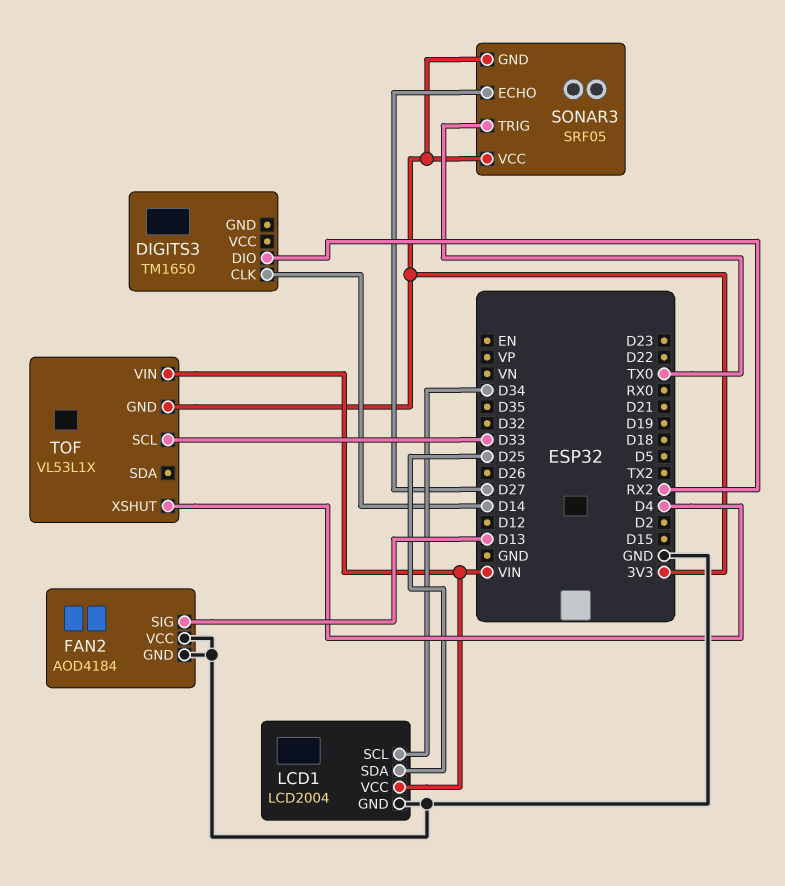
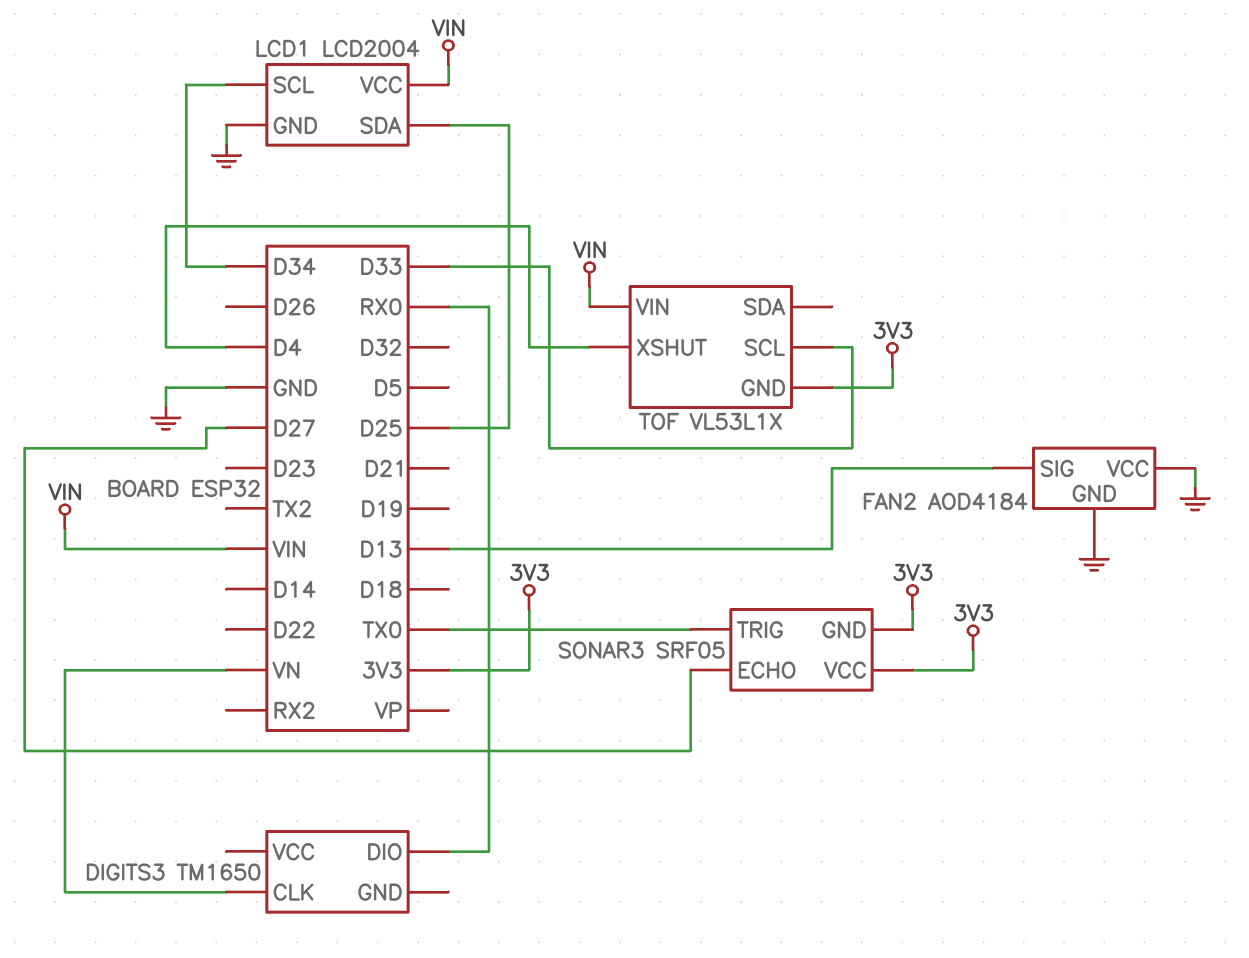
DIGITS3 pin CLK: D14 -> VN
DIGITS3 pin DIO: RX2 -> RX0

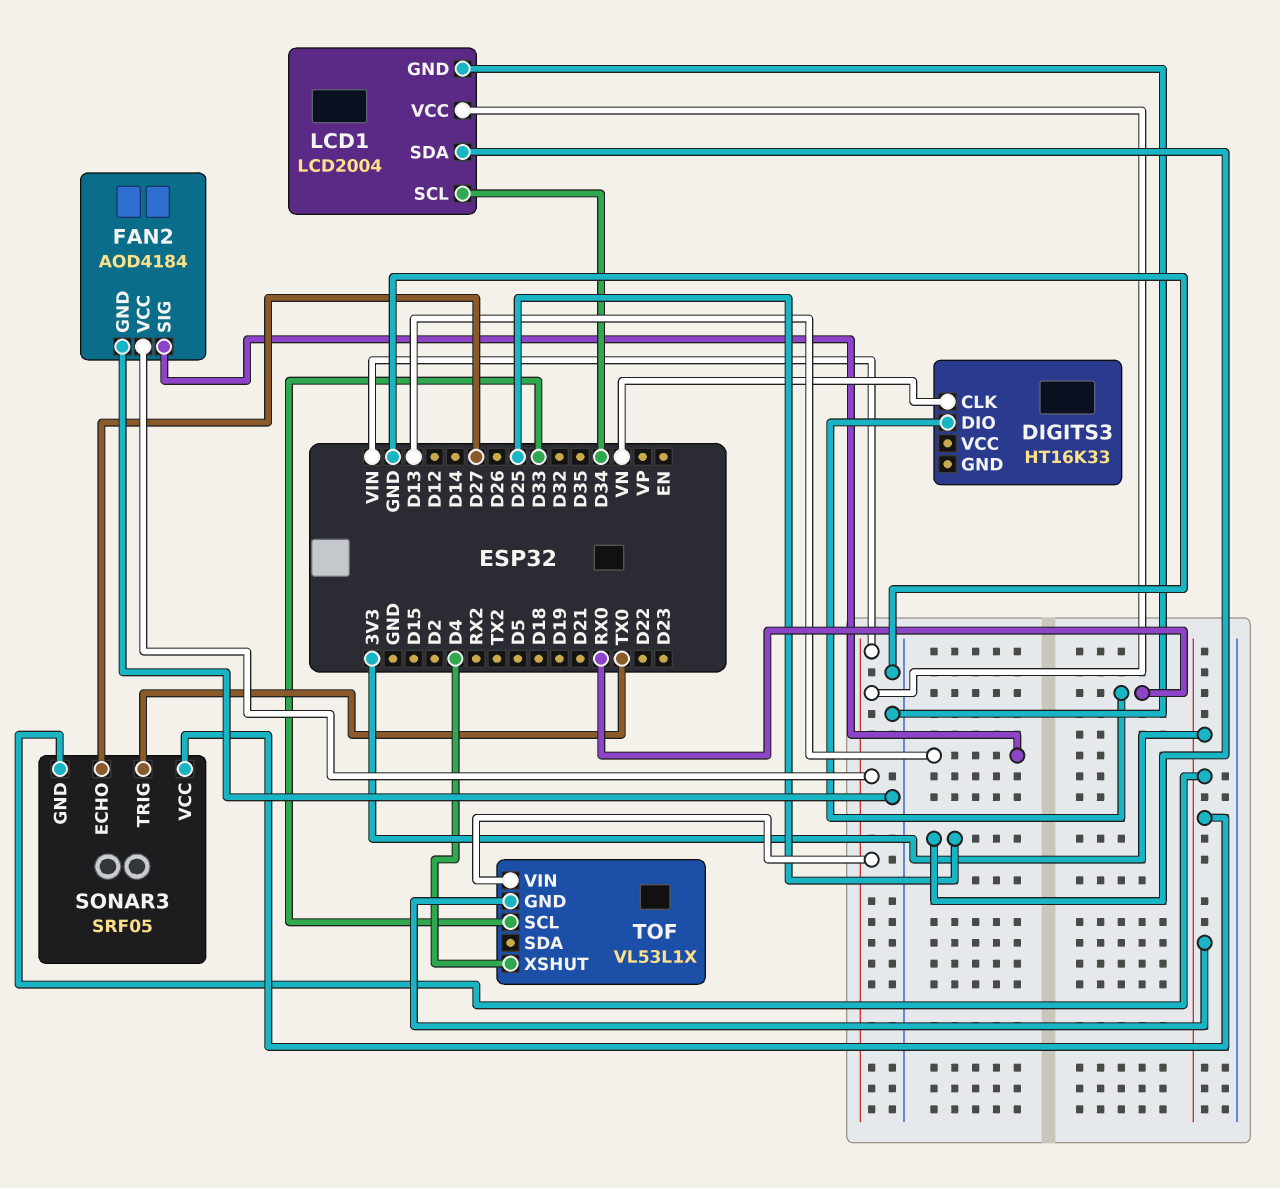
DIGITS3: TM1650 -> HT16K33
FAN2 pin VCC: GND -> VIN

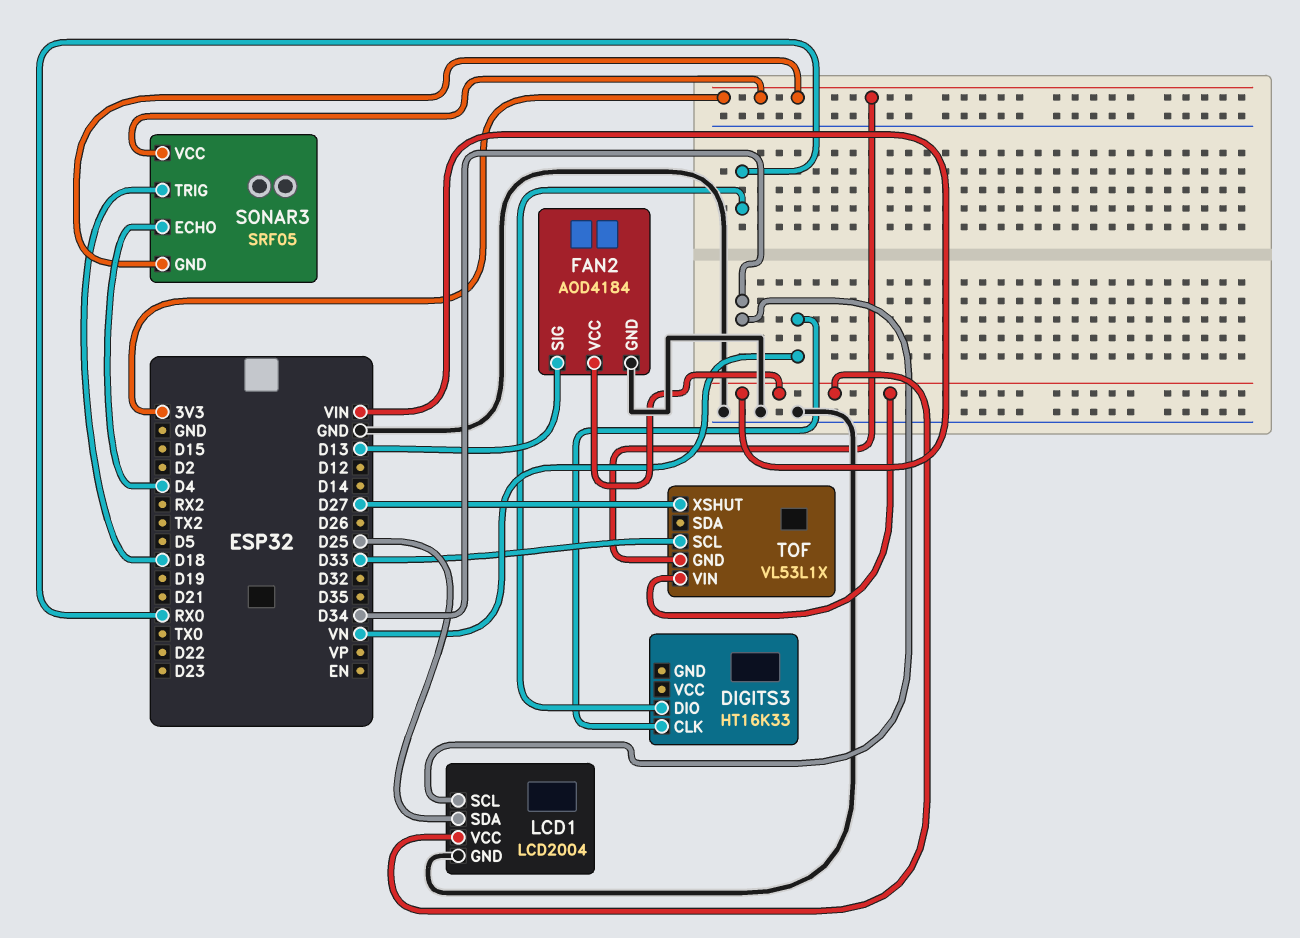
SONAR3 pin ECHO: D27 -> D4
SONAR3 pin TRIG: TX0 -> D18
TOF pin XSHUT: D4 -> D27

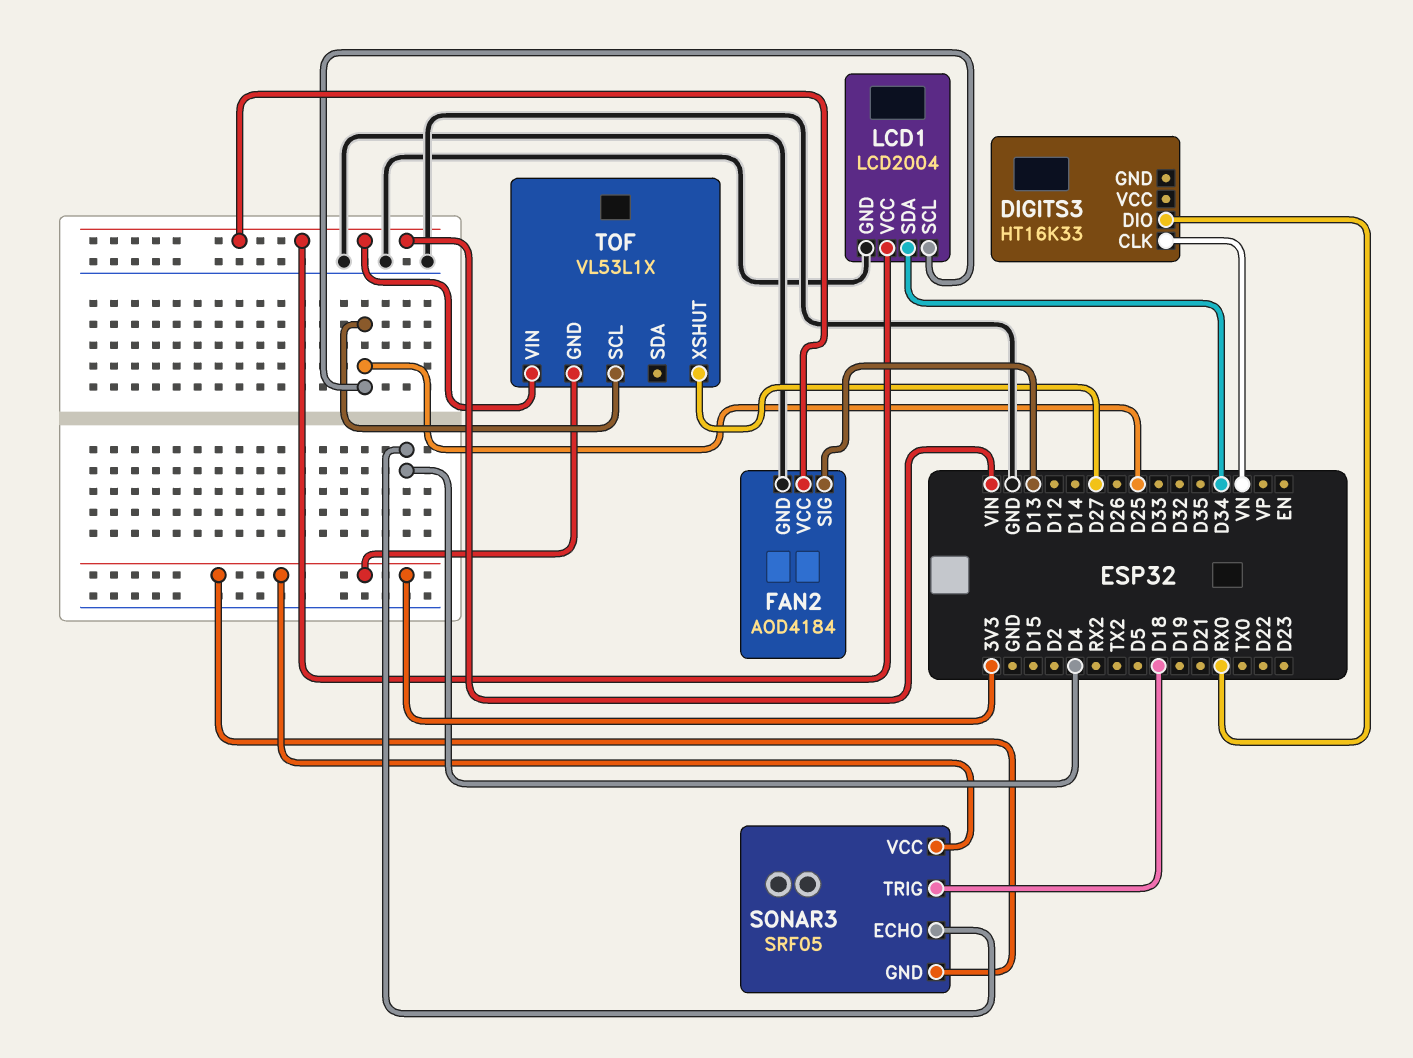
LCD1 pin SCL: D34 -> D25
LCD1 pin SDA: D25 -> D34
TOF pin SCL: D33 -> D25

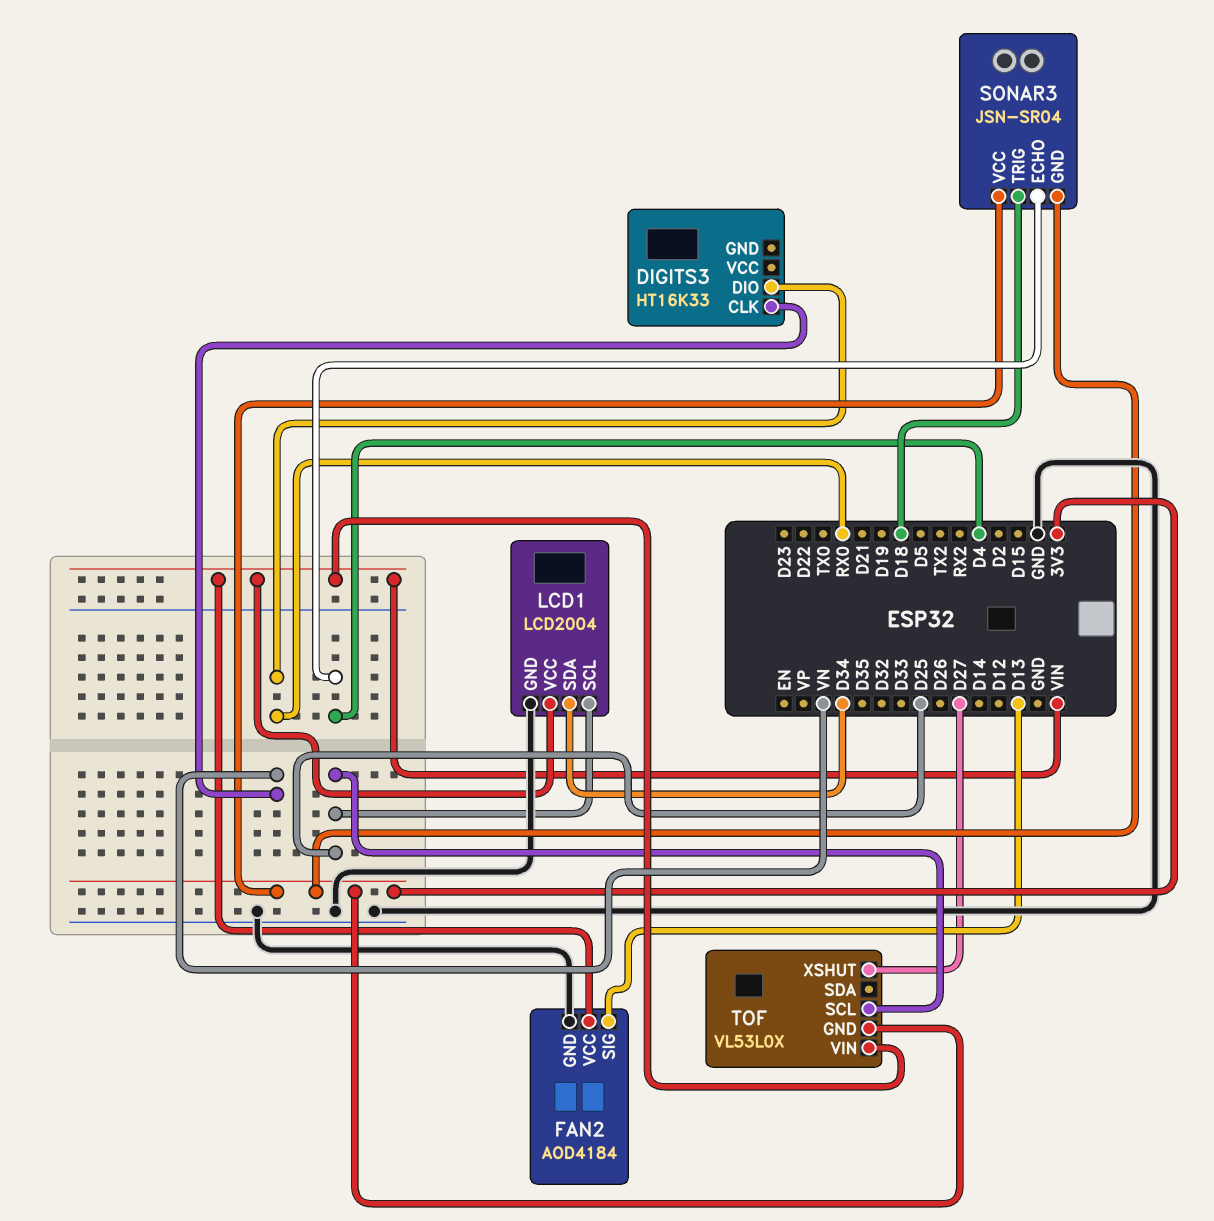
SONAR3: SRF05 -> JSN-SR04
TOF: VL53L1X -> VL53L0X

